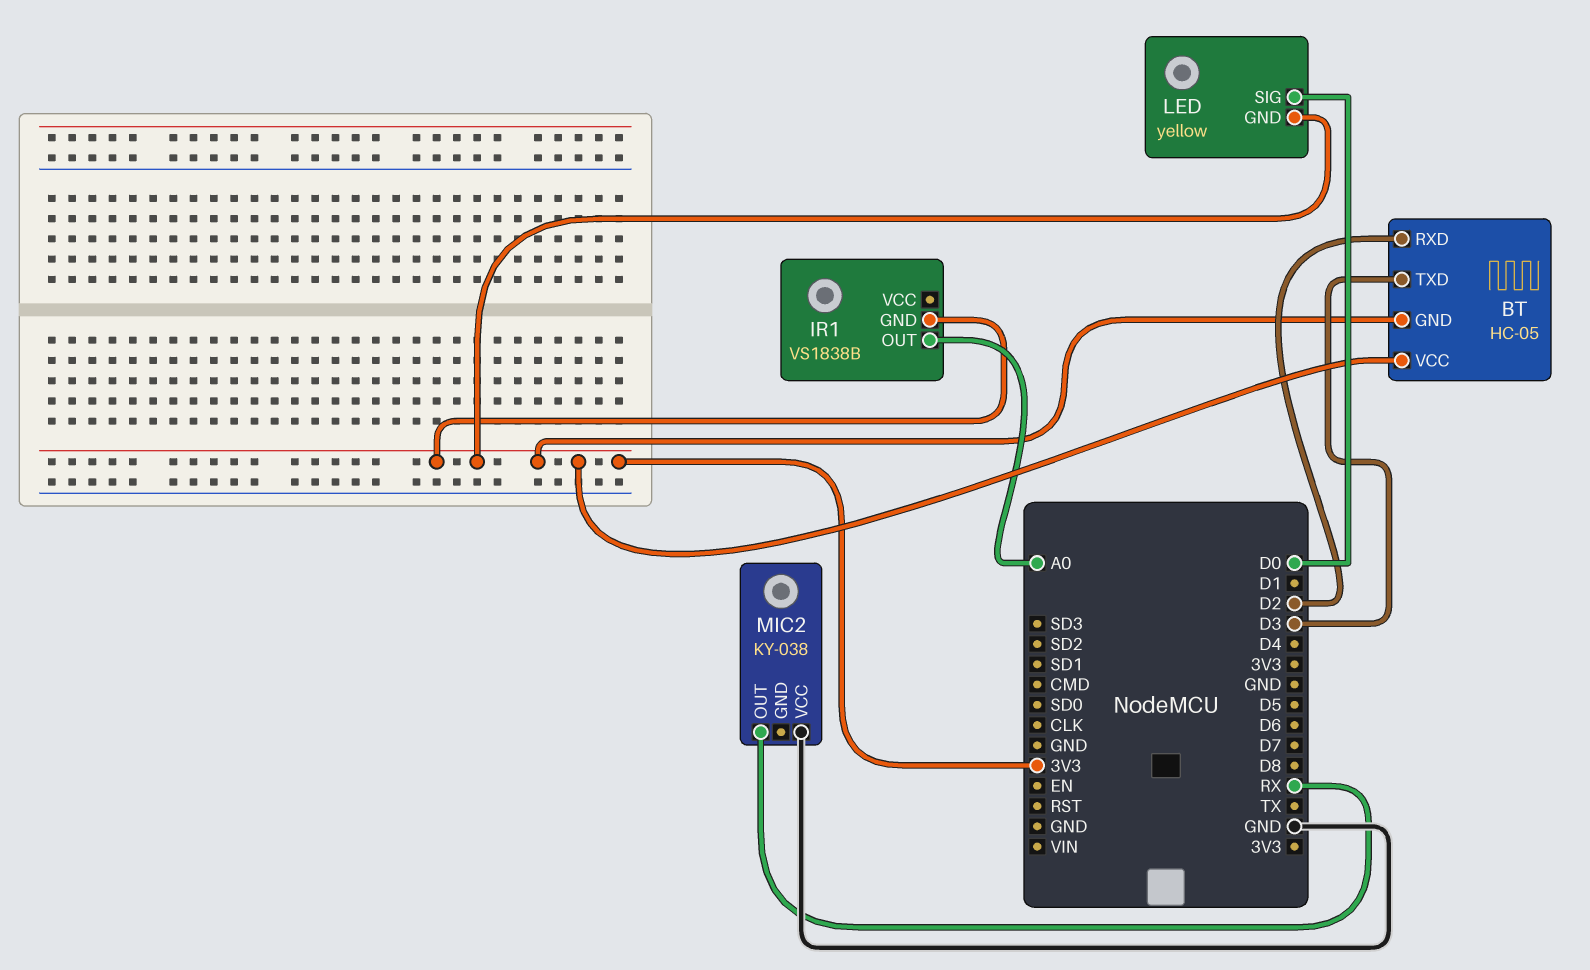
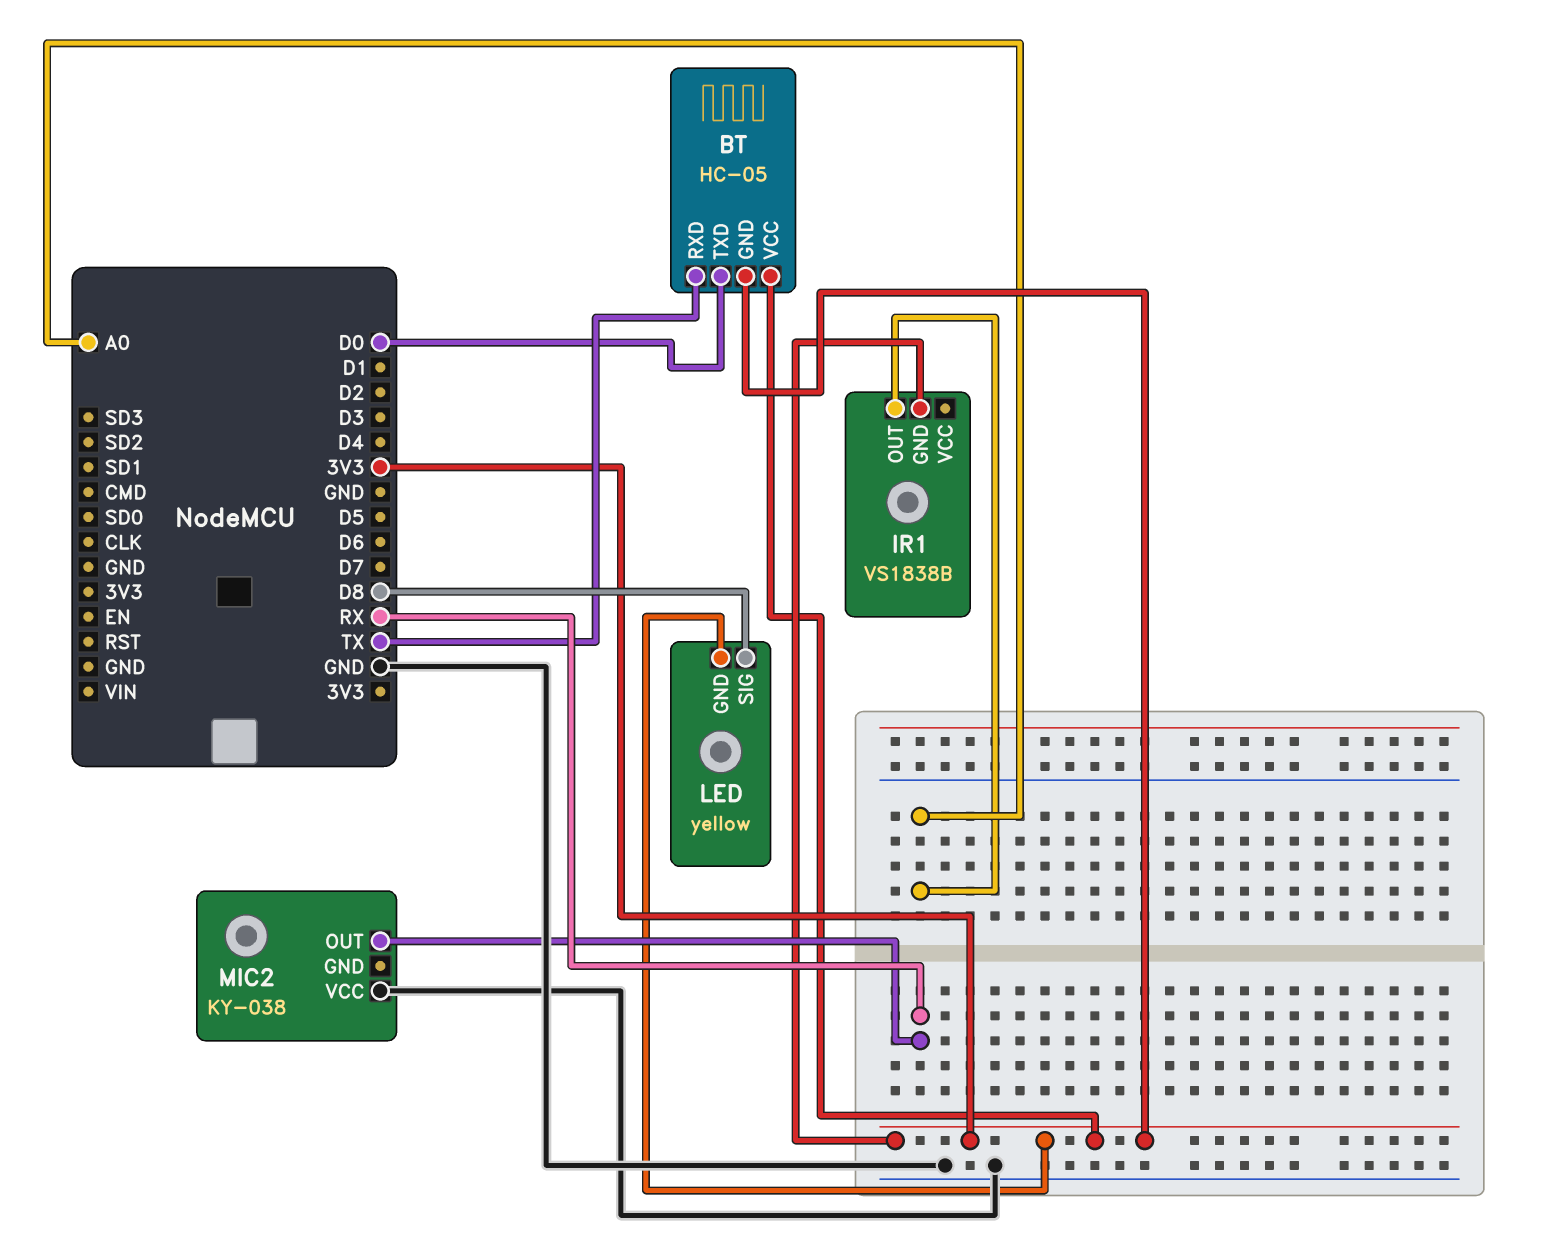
BT pin RXD: D2 -> TX
BT pin TXD: D3 -> D0
LED pin SIG: D0 -> D8

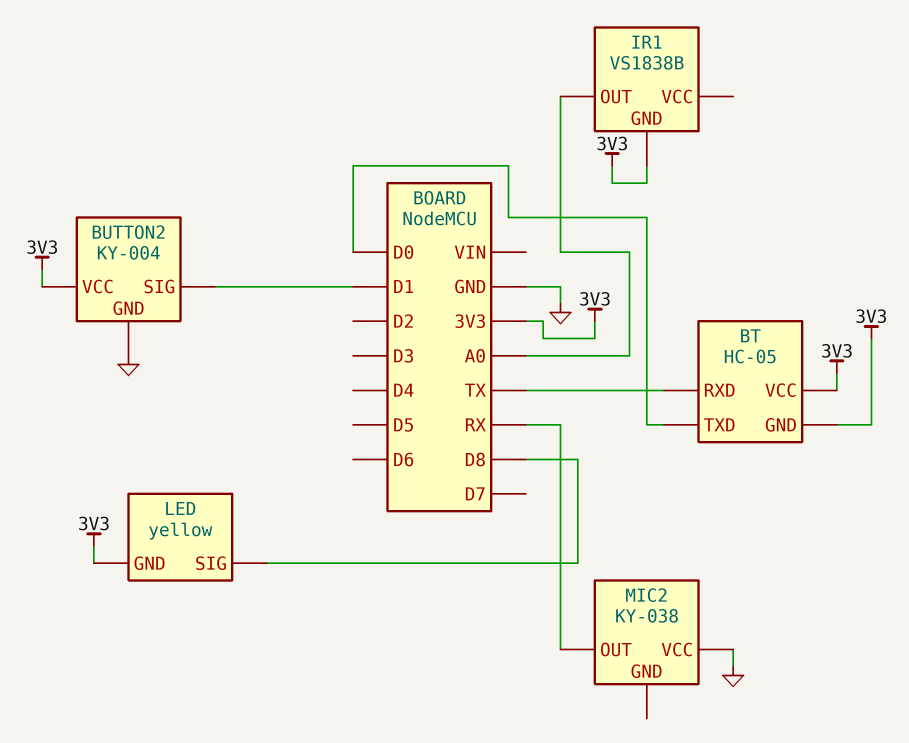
BUTTON2: none -> KY-004
BUTTON2 pin GND: none -> GND
BUTTON2 pin SIG: none -> D1
BUTTON2 pin VCC: none -> 3V3

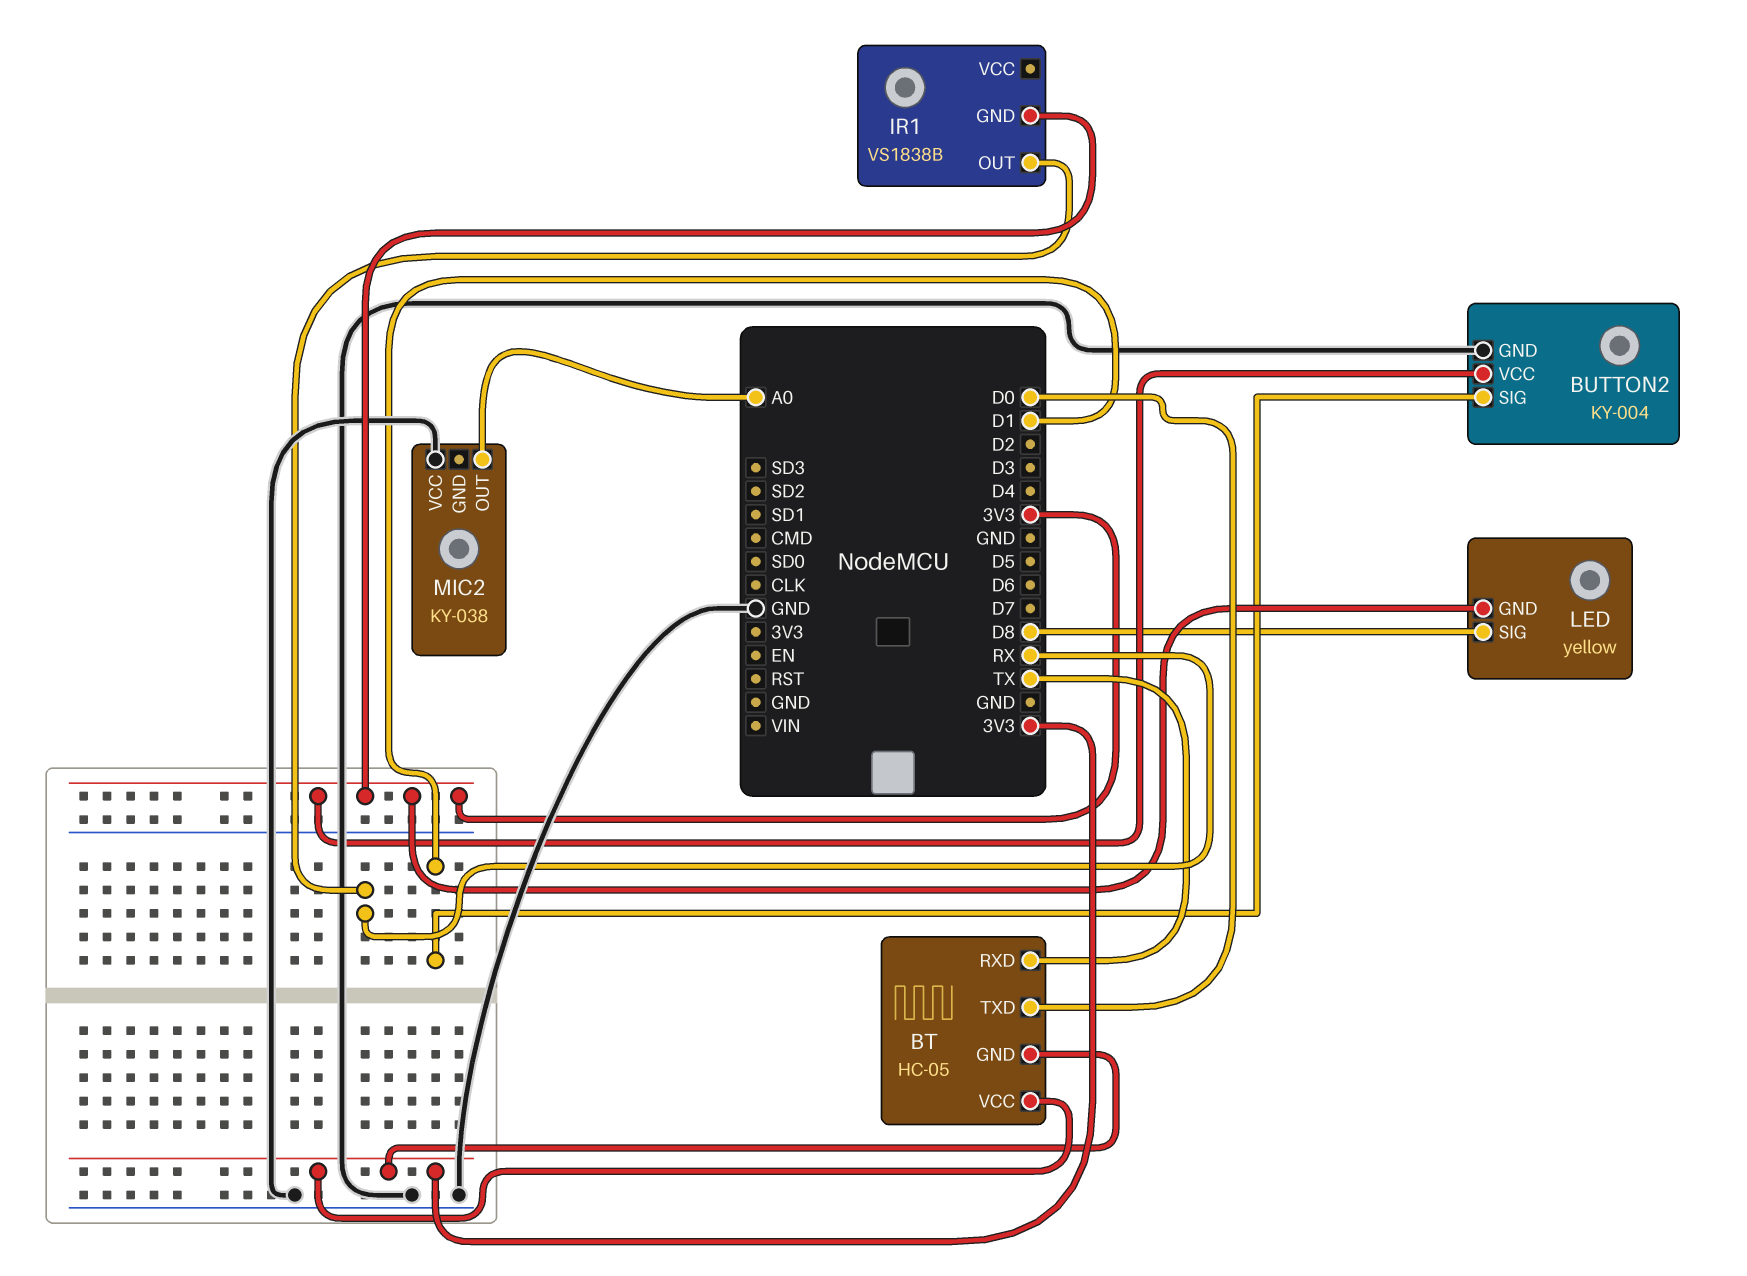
IR1 pin OUT: A0 -> RX
MIC2 pin OUT: RX -> A0

